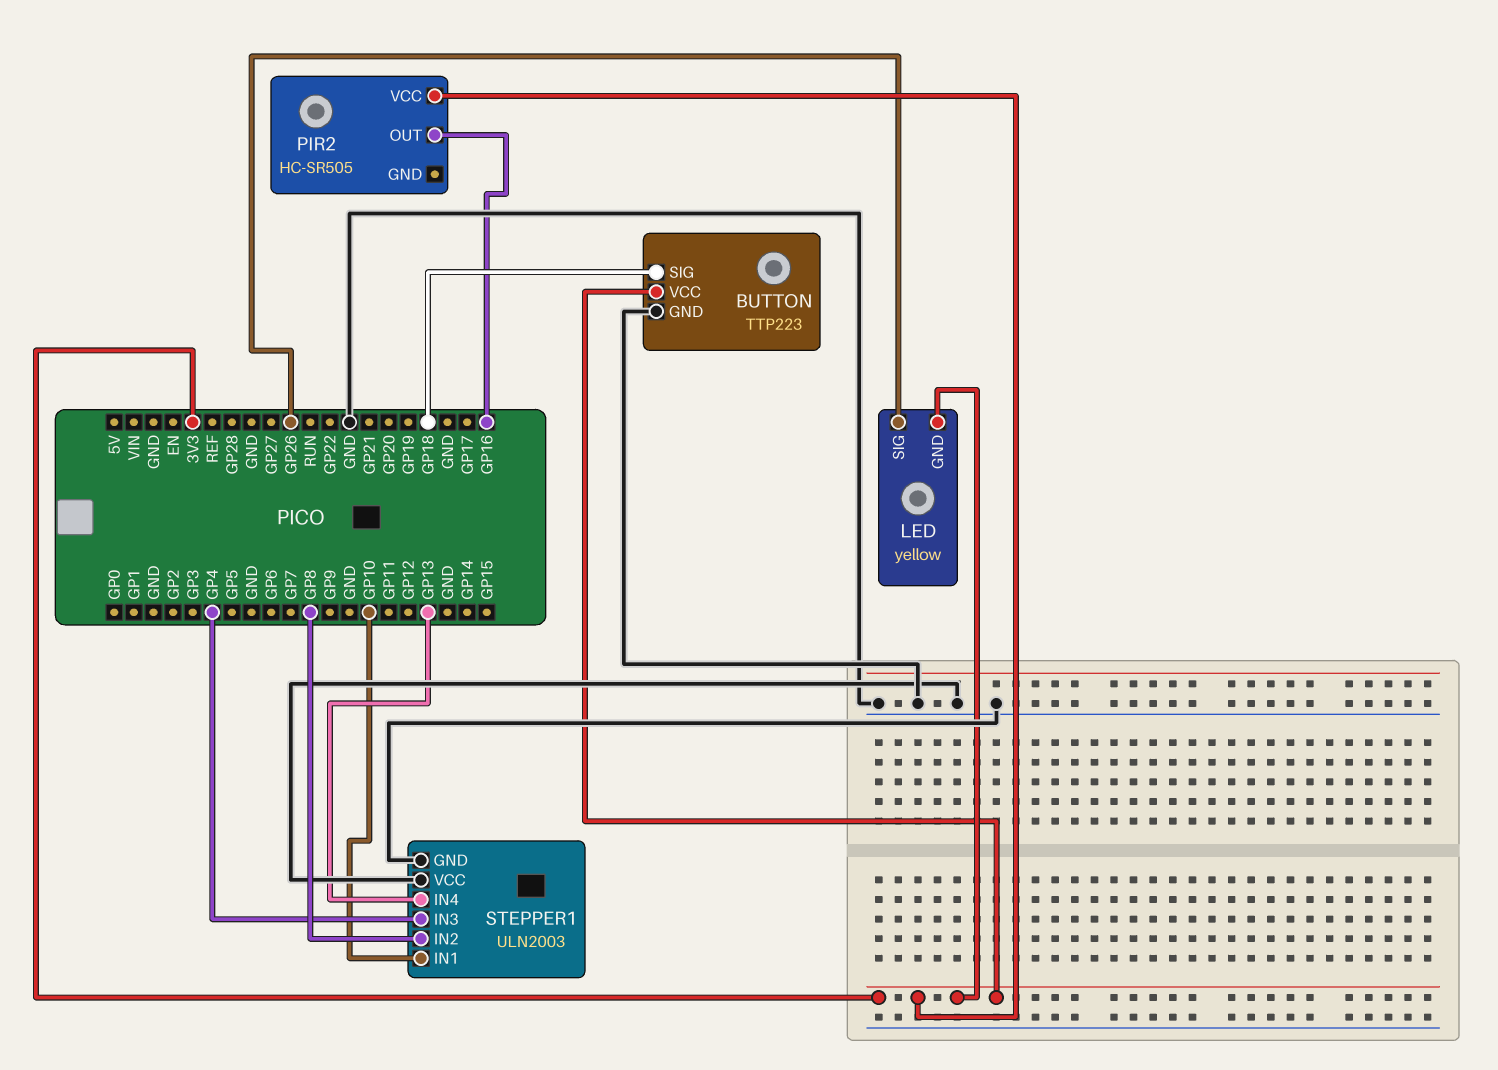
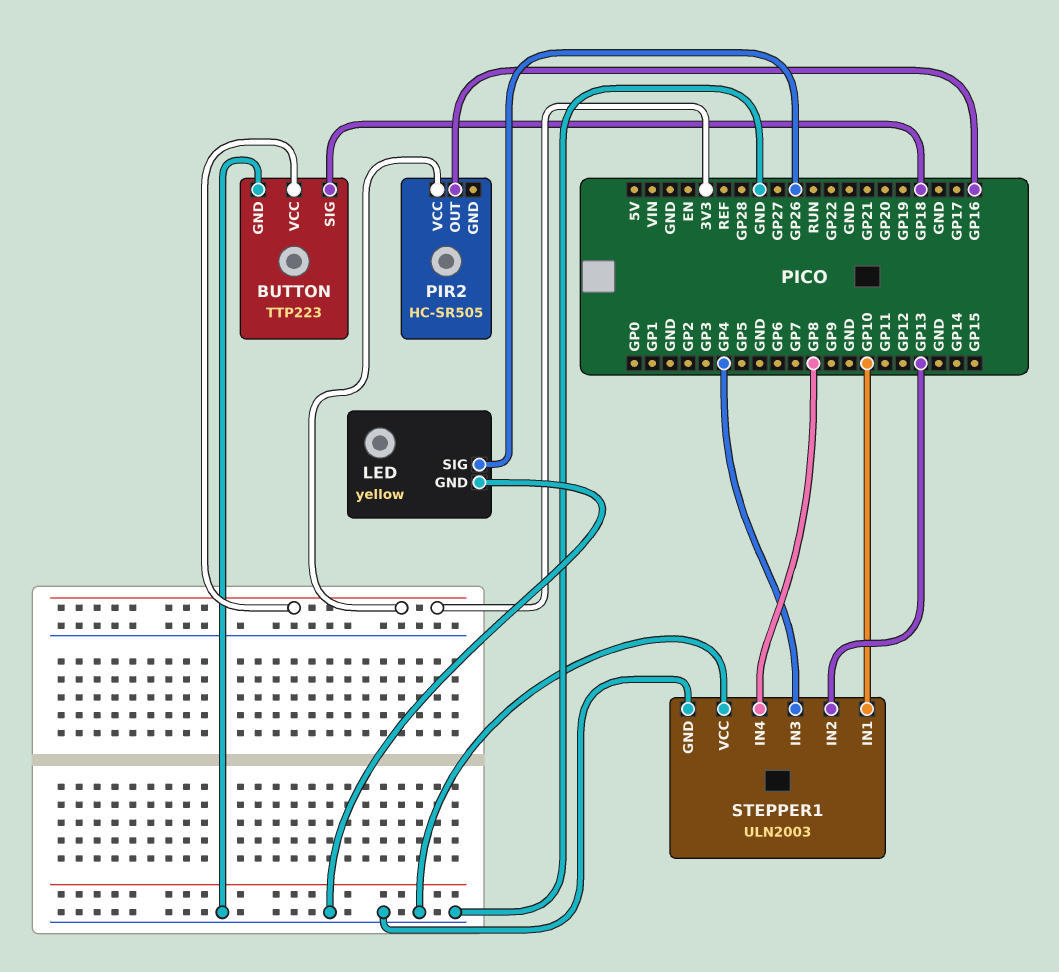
LED pin GND: 3V3 -> GND
STEPPER1 pin IN2: GP8 -> GP13
STEPPER1 pin IN4: GP13 -> GP8

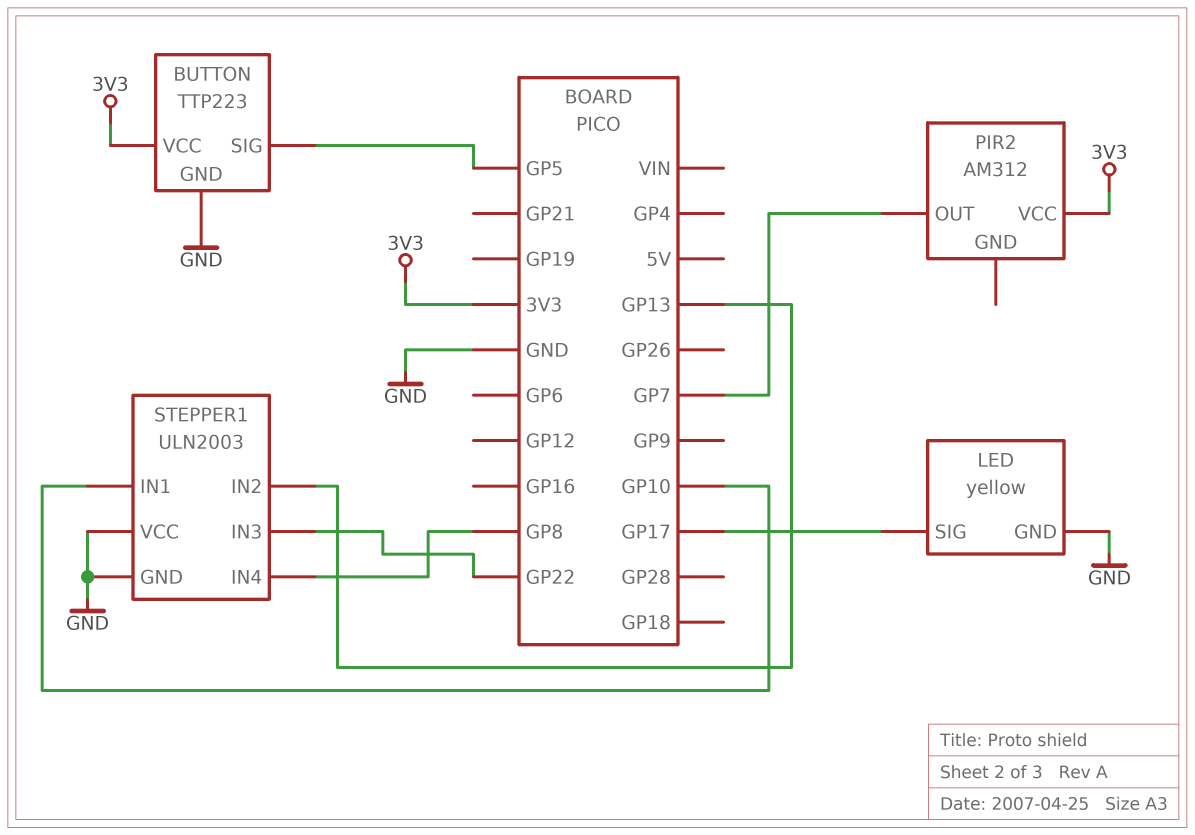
BUTTON pin SIG: GP18 -> GP5
LED pin SIG: GP26 -> GP17
PIR2: HC-SR505 -> AM312
PIR2 pin OUT: GP16 -> GP7
STEPPER1 pin IN3: GP4 -> GP22

